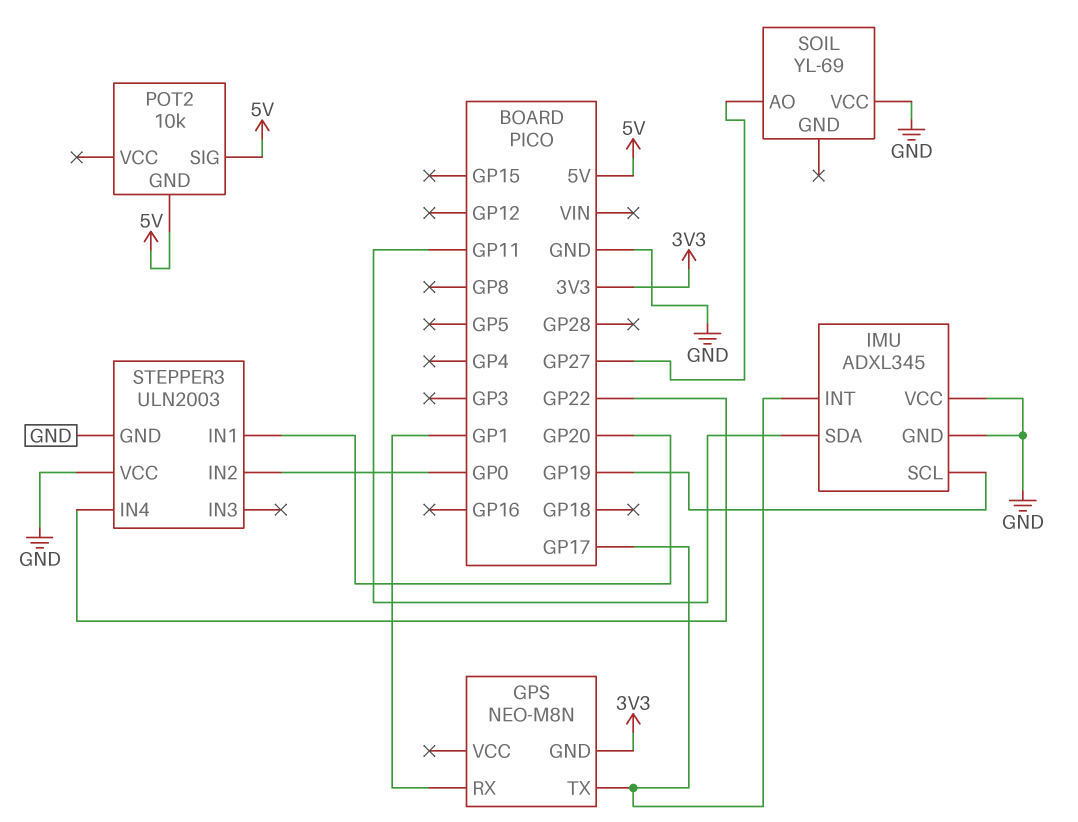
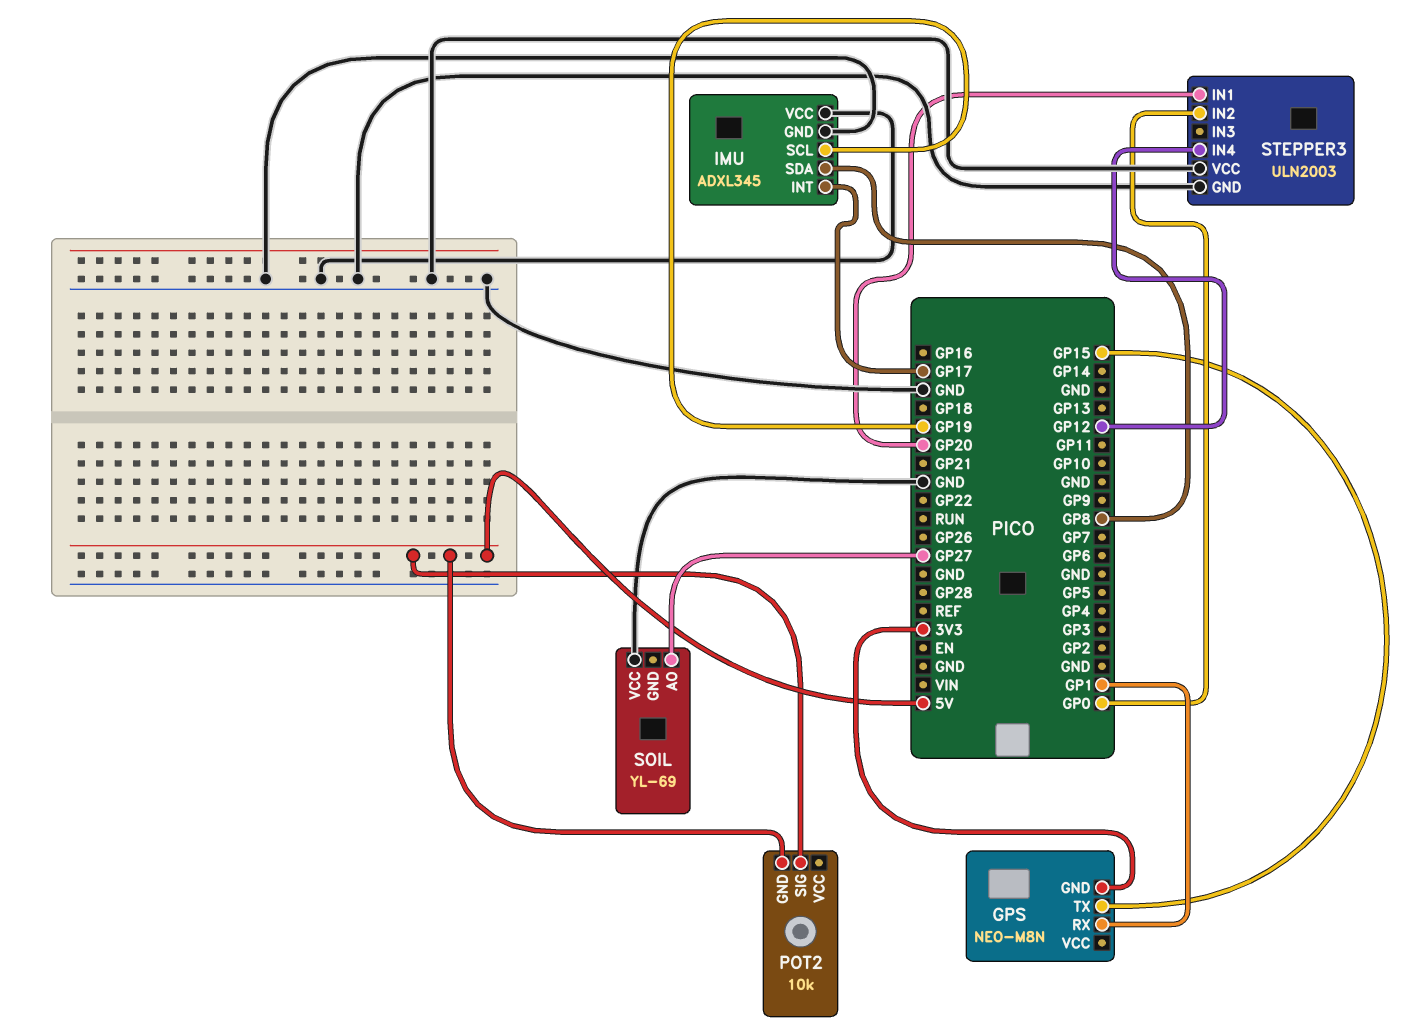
GPS pin TX: GP17 -> GP15
IMU pin SDA: GP11 -> GP8
STEPPER3 pin IN4: GP22 -> GP12

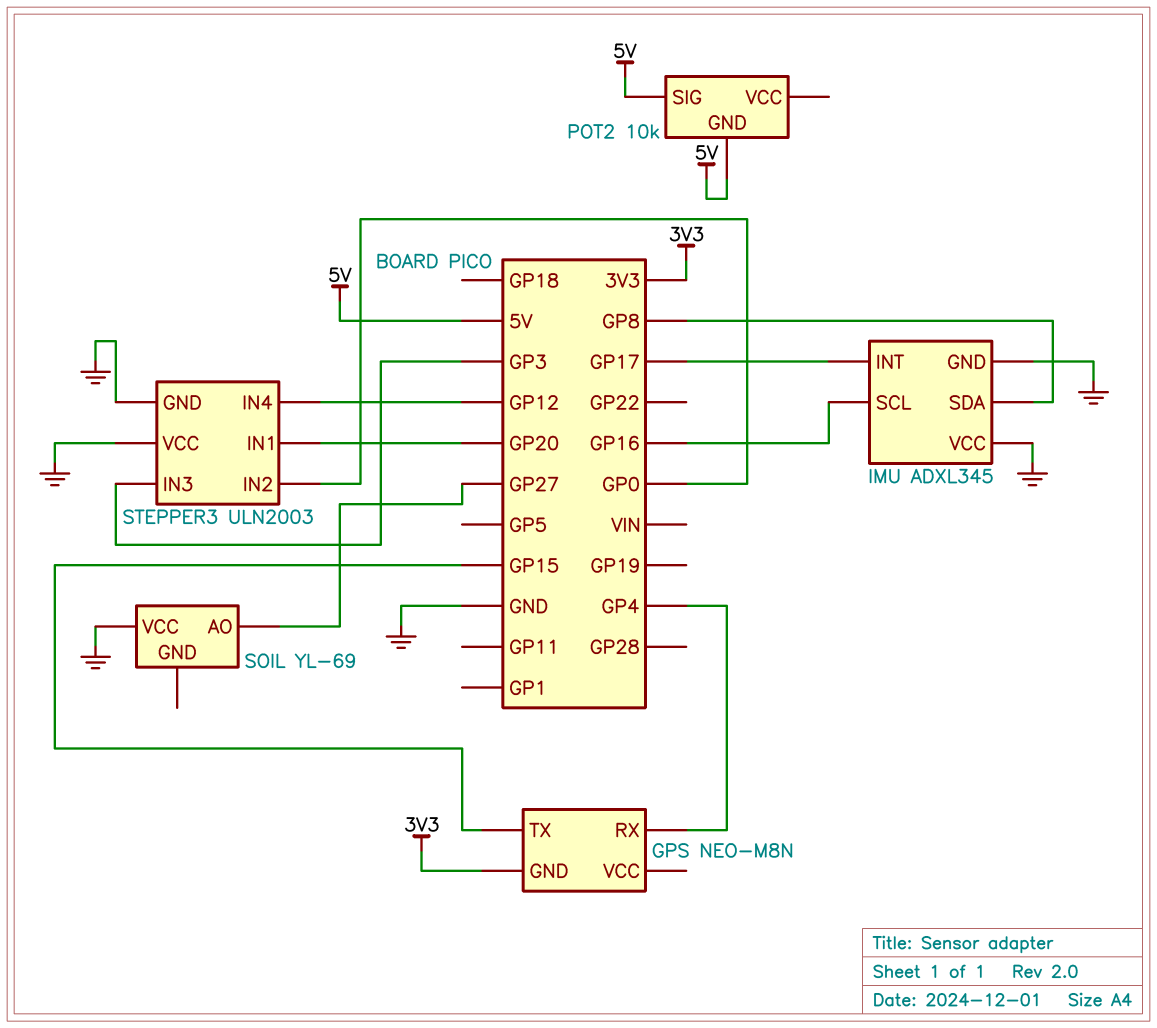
GPS pin RX: GP1 -> GP4
IMU pin SCL: GP19 -> GP16
STEPPER3 pin IN3: none -> GP3

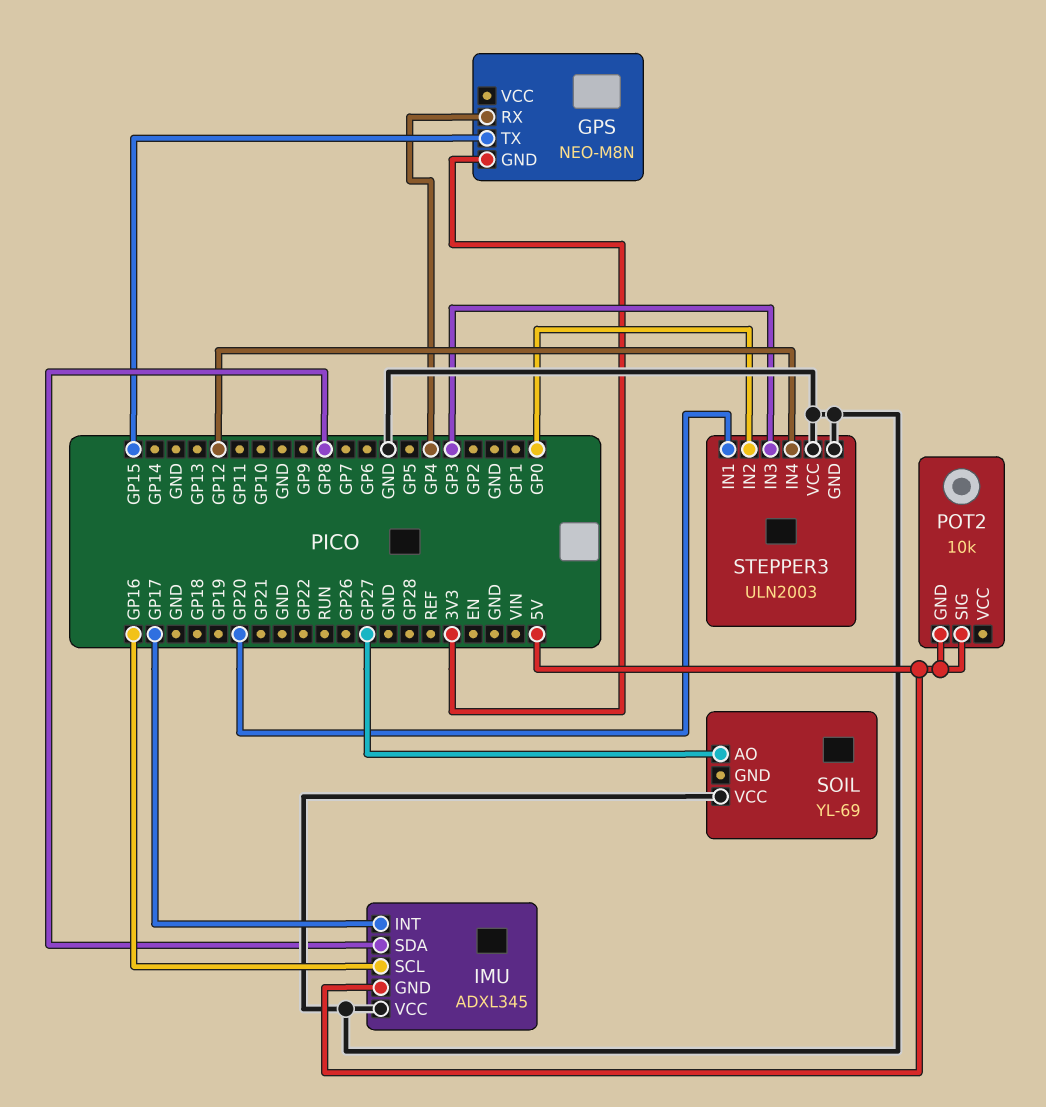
IMU pin GND: GND -> 5V

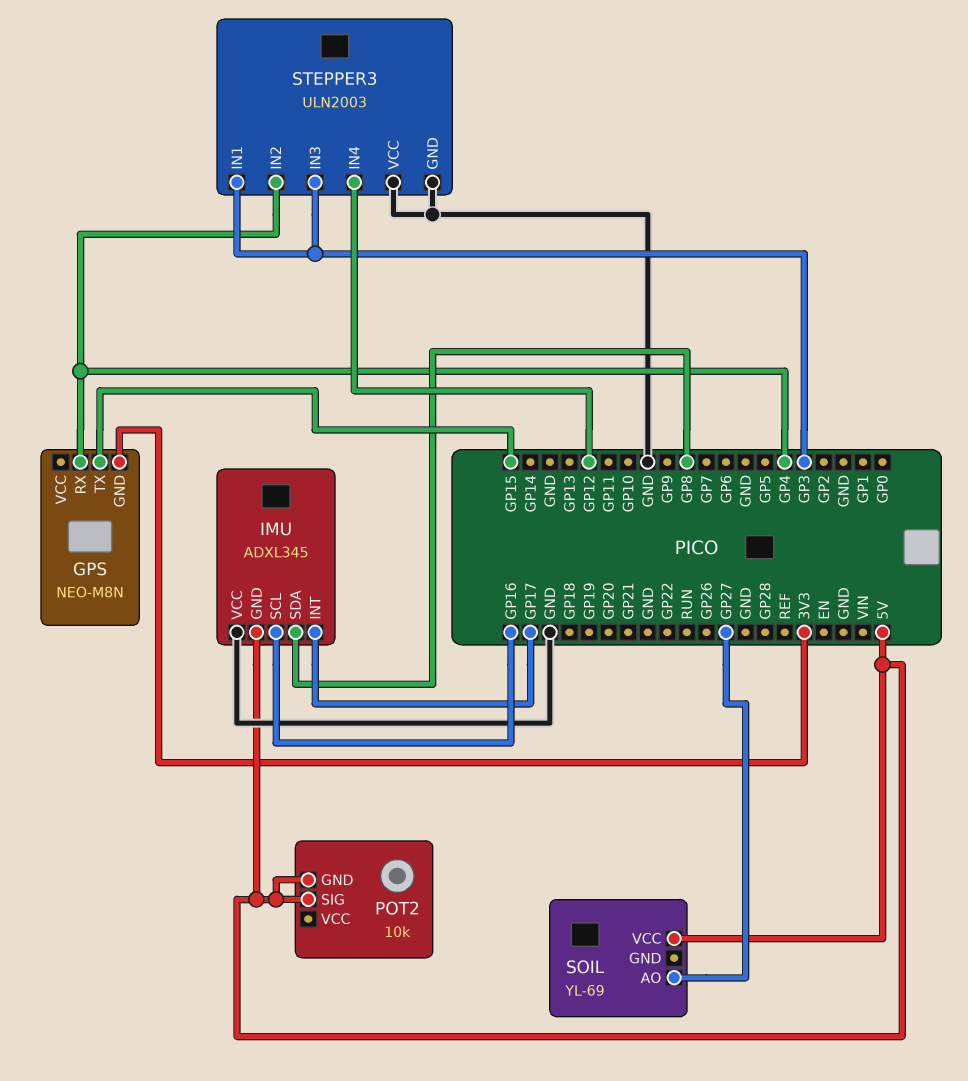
SOIL pin VCC: GND -> 5V
STEPPER3 pin IN1: GP20 -> GP3
STEPPER3 pin IN2: GP0 -> GP4

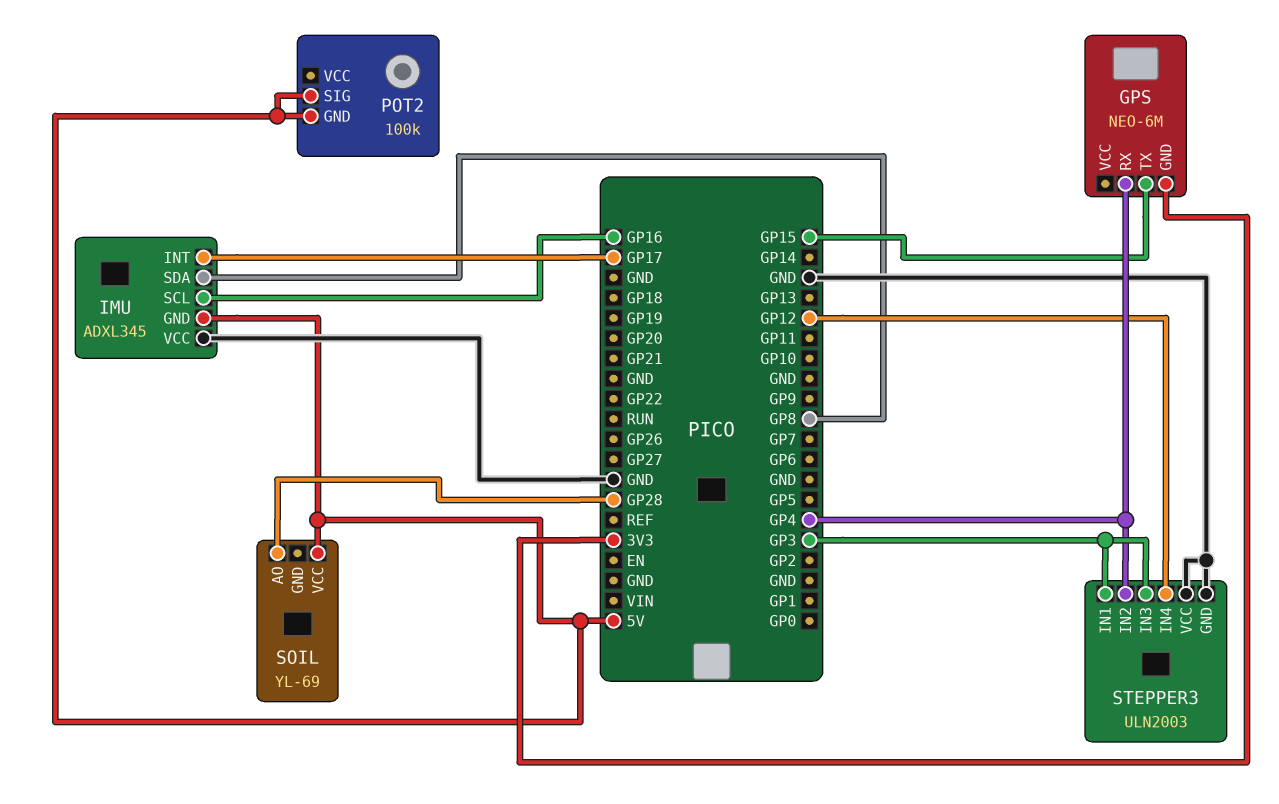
GPS: NEO-M8N -> NEO-6M
POT2: 10k -> 100k
SOIL pin AO: GP27 -> GP28

